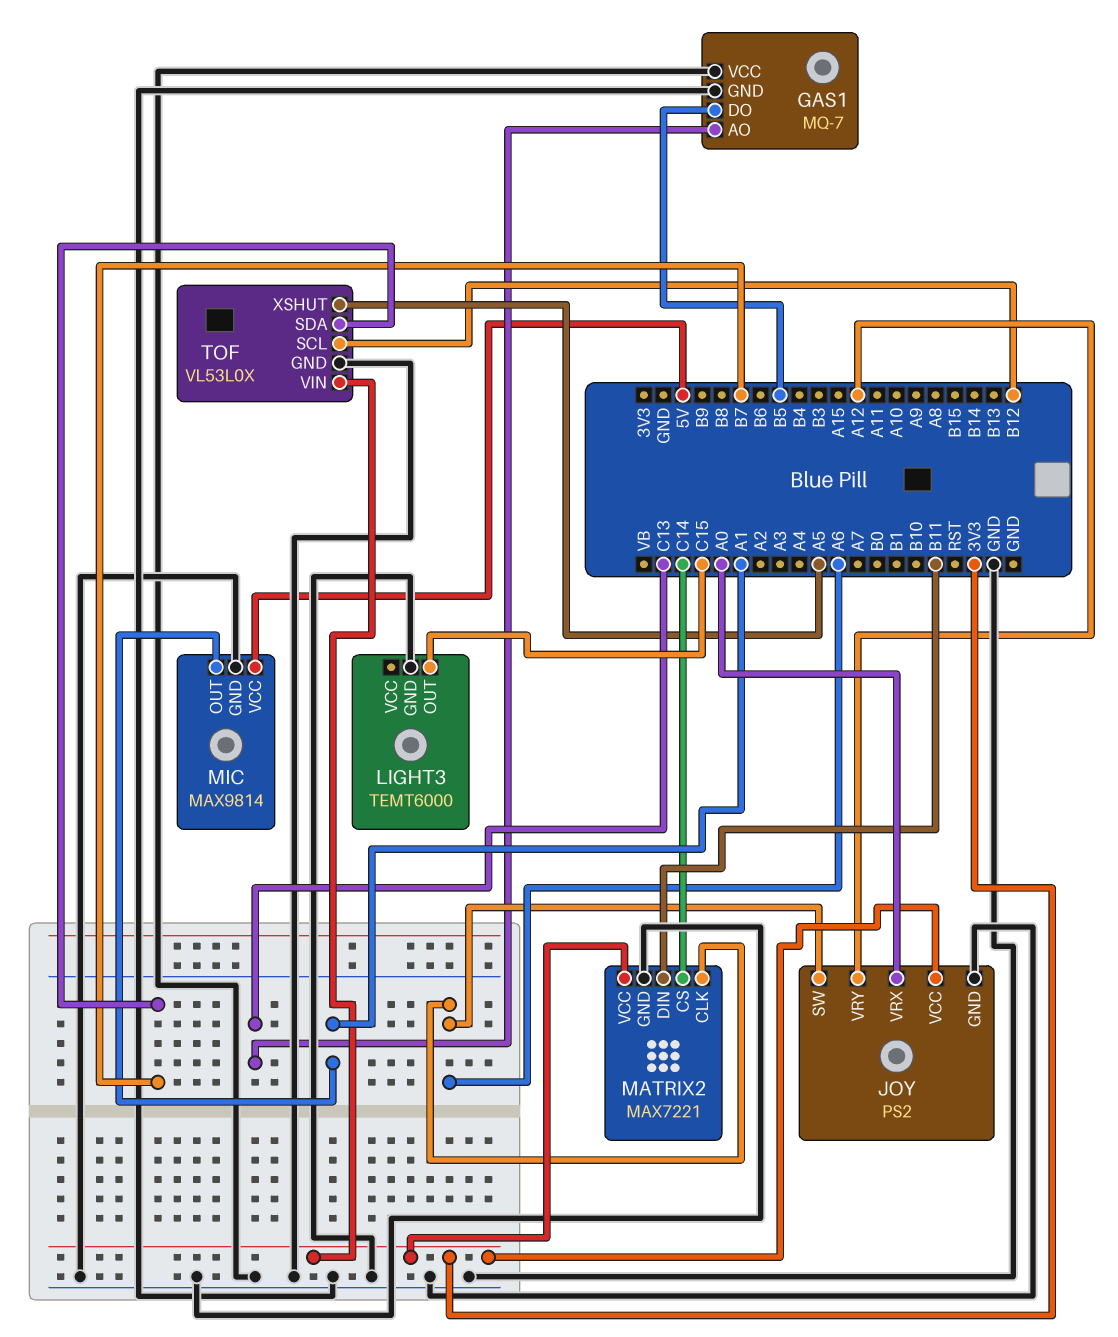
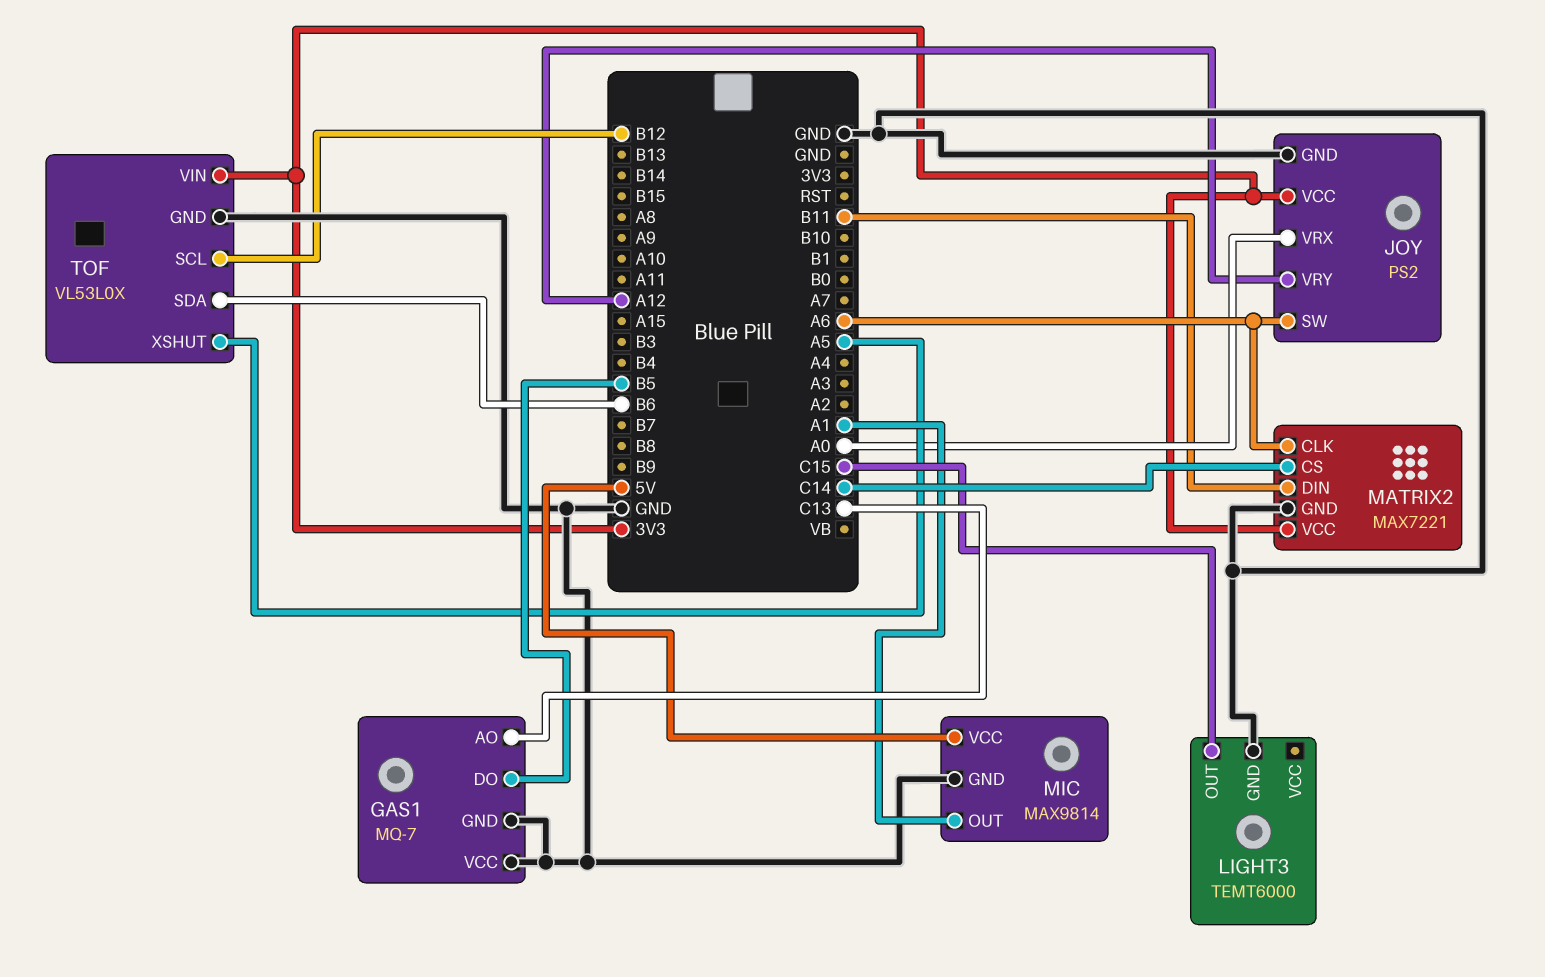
TOF pin SDA: B7 -> B6

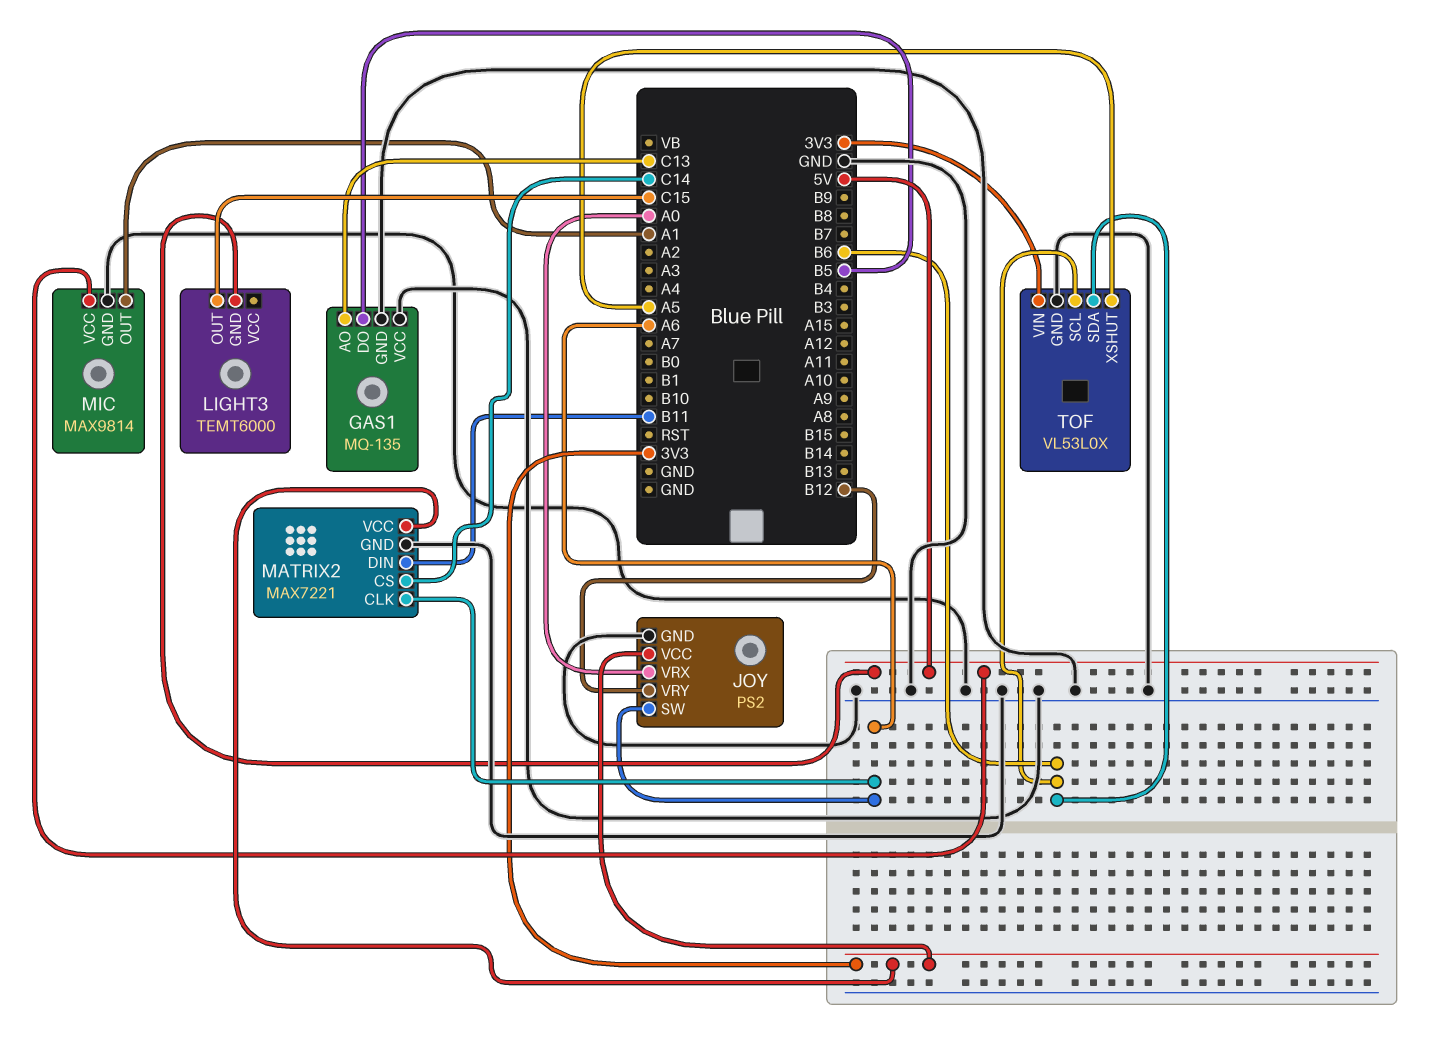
GAS1: MQ-7 -> MQ-135
JOY pin VRY: A12 -> B12
LIGHT3 pin GND: GND -> 5V
TOF pin SCL: B12 -> B6

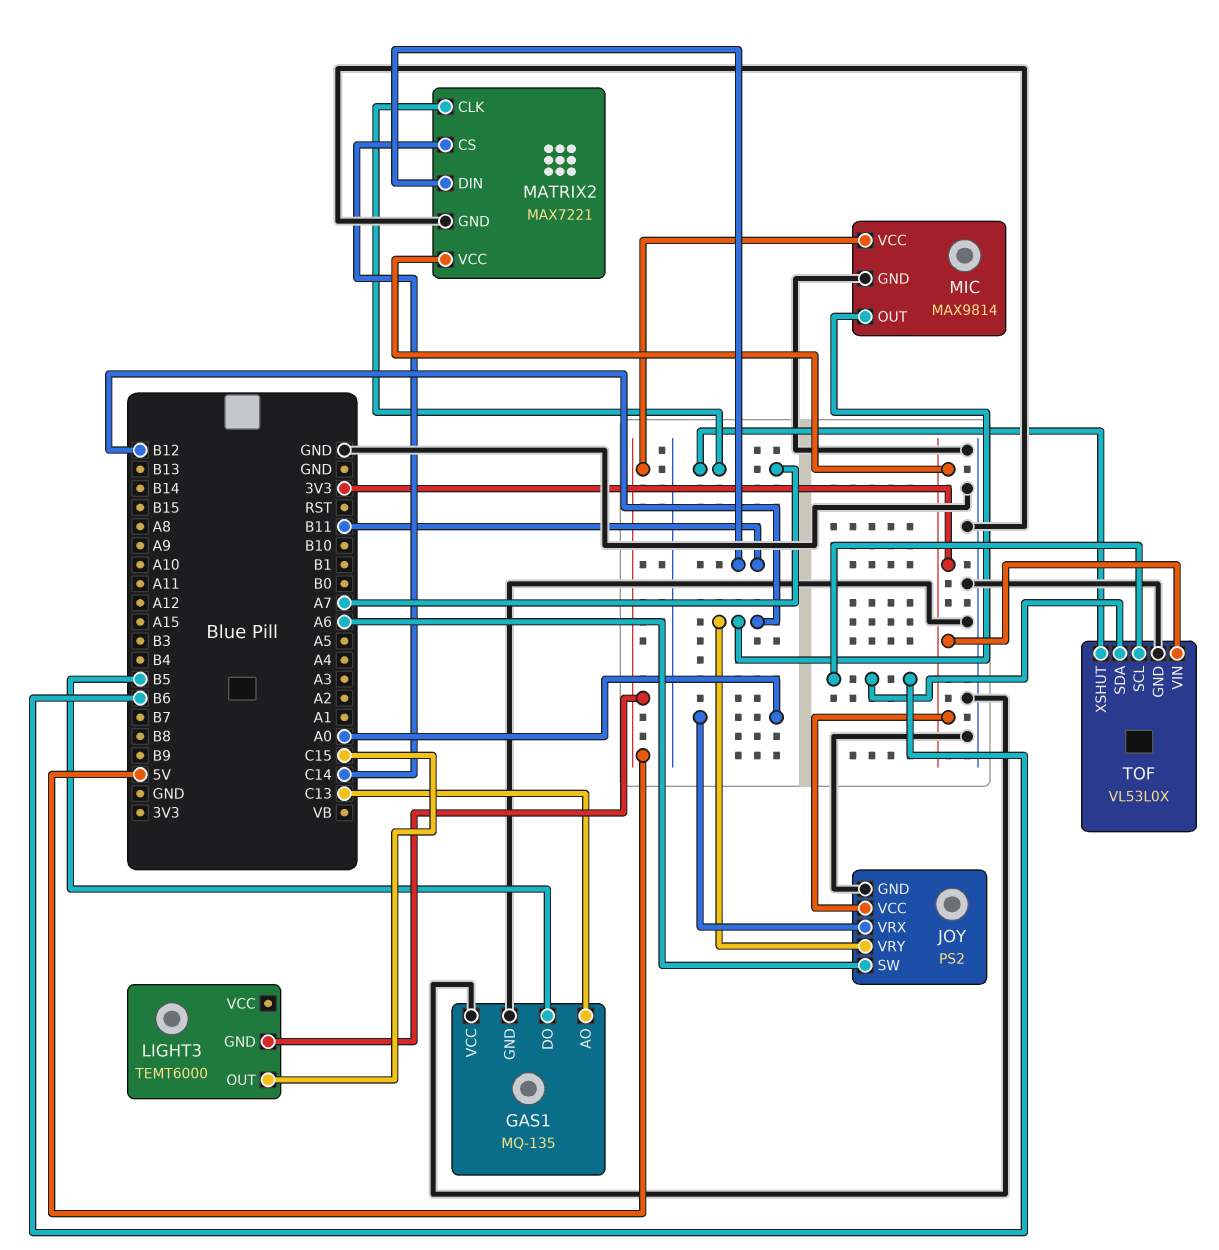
MATRIX2 pin CLK: A6 -> A7
MIC pin OUT: A1 -> B12
TOF pin XSHUT: A5 -> A7

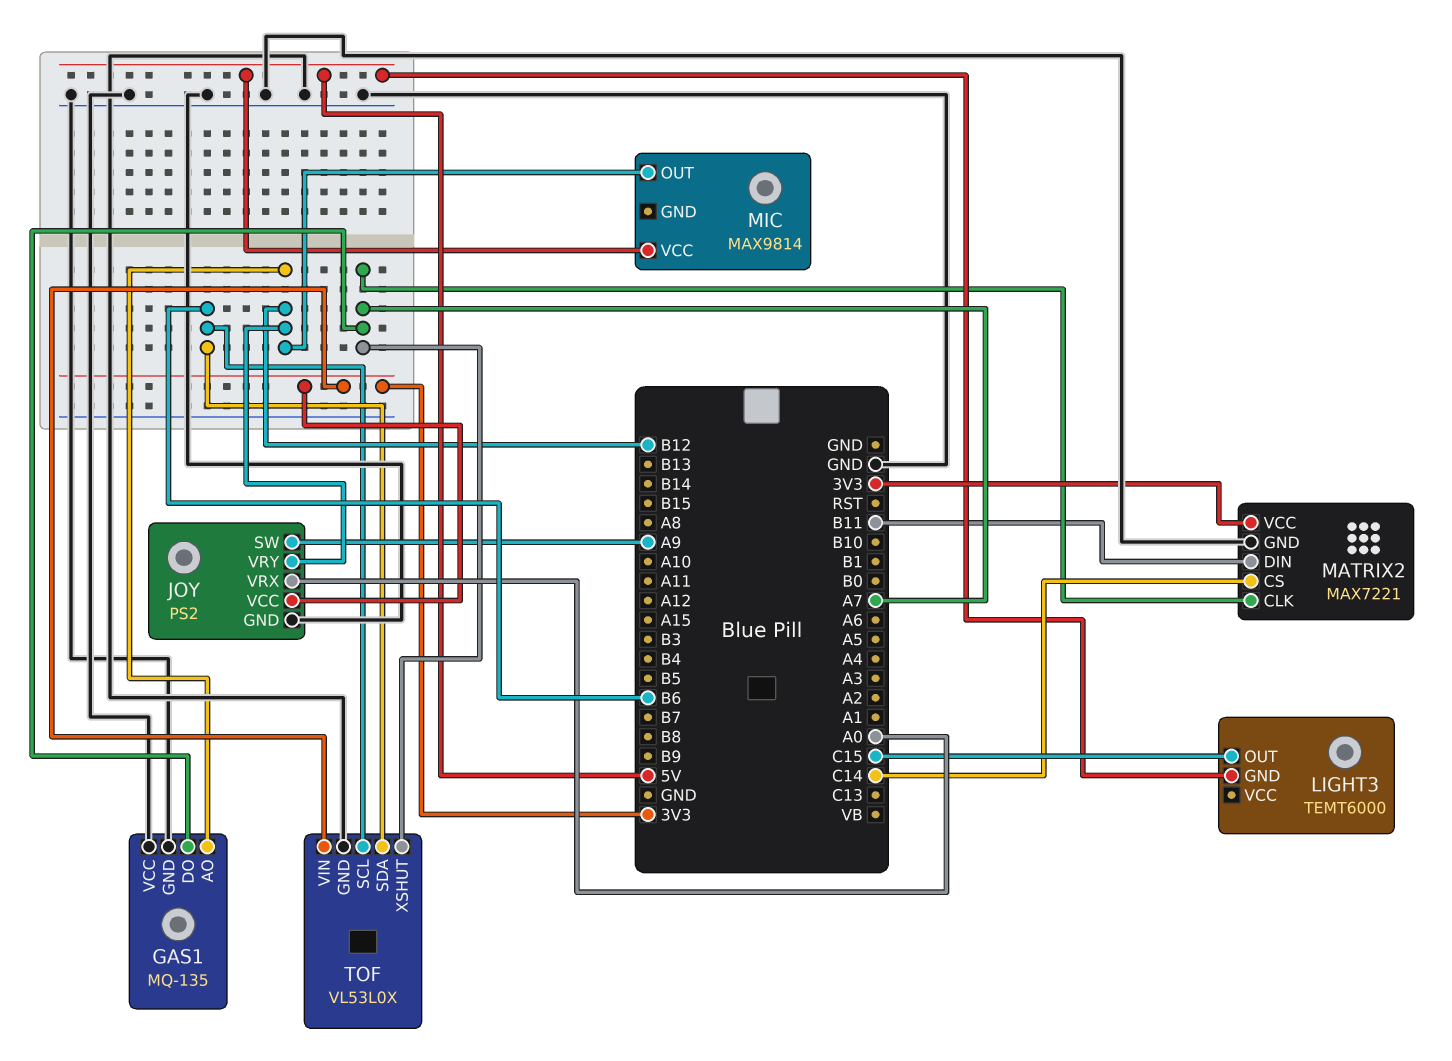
GAS1 pin AO: C13 -> B12
GAS1 pin DO: B5 -> A7
JOY pin SW: A6 -> A9
MIC pin GND: GND -> none

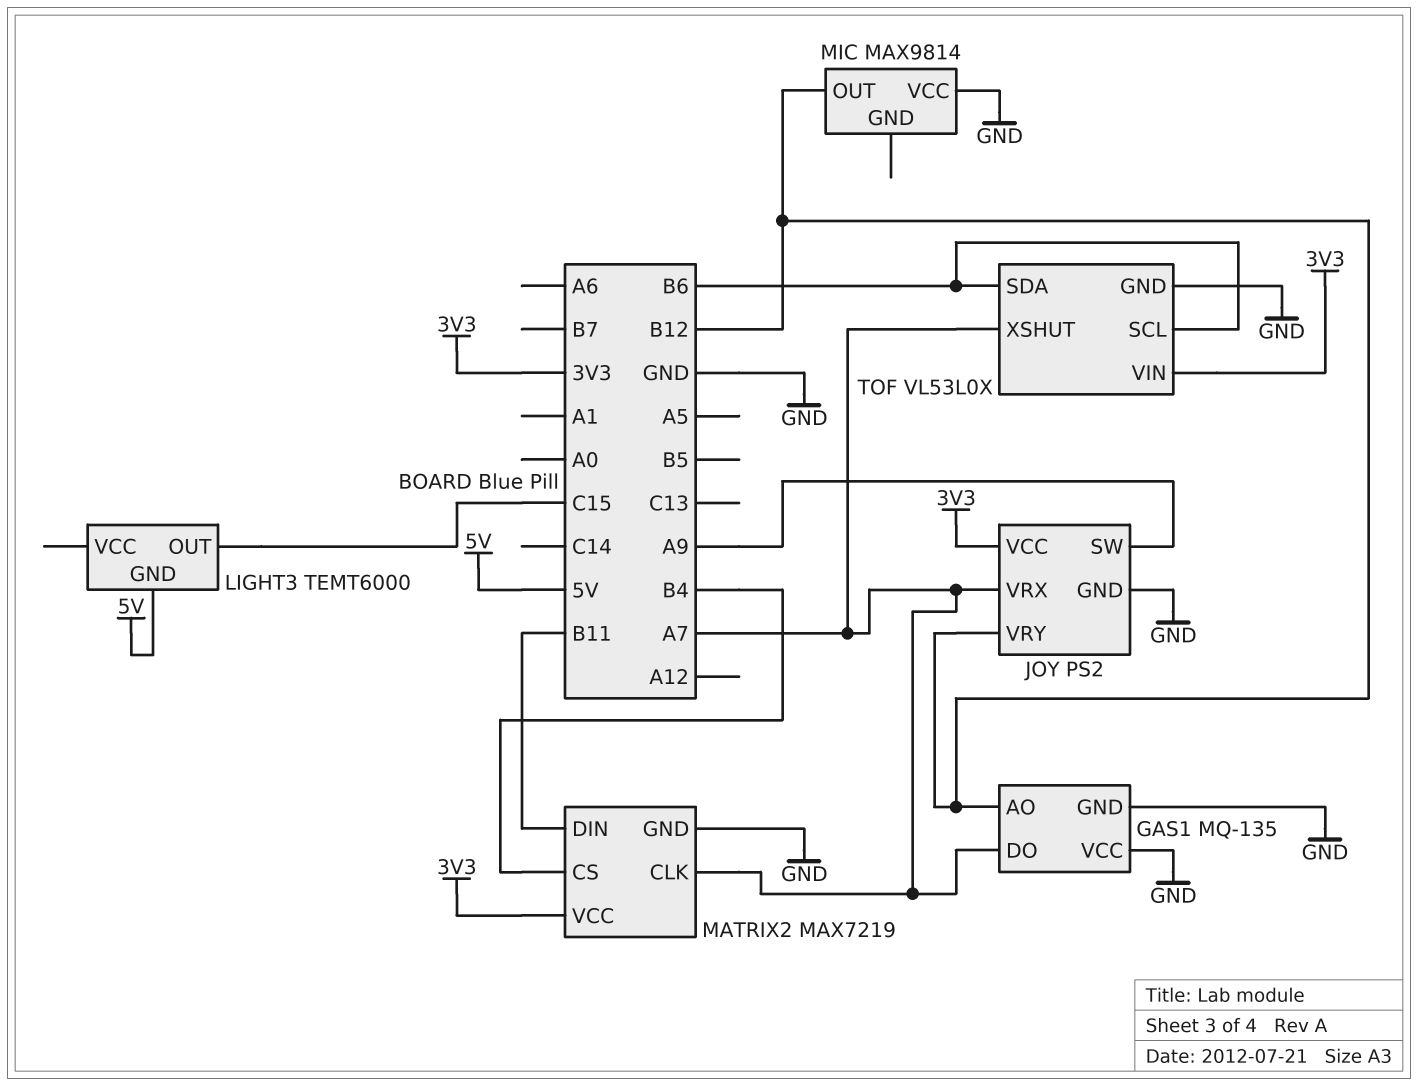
JOY pin VRX: A0 -> A7
MATRIX2: MAX7221 -> MAX7219
MATRIX2 pin CS: C14 -> B4
MIC pin VCC: 5V -> GND

